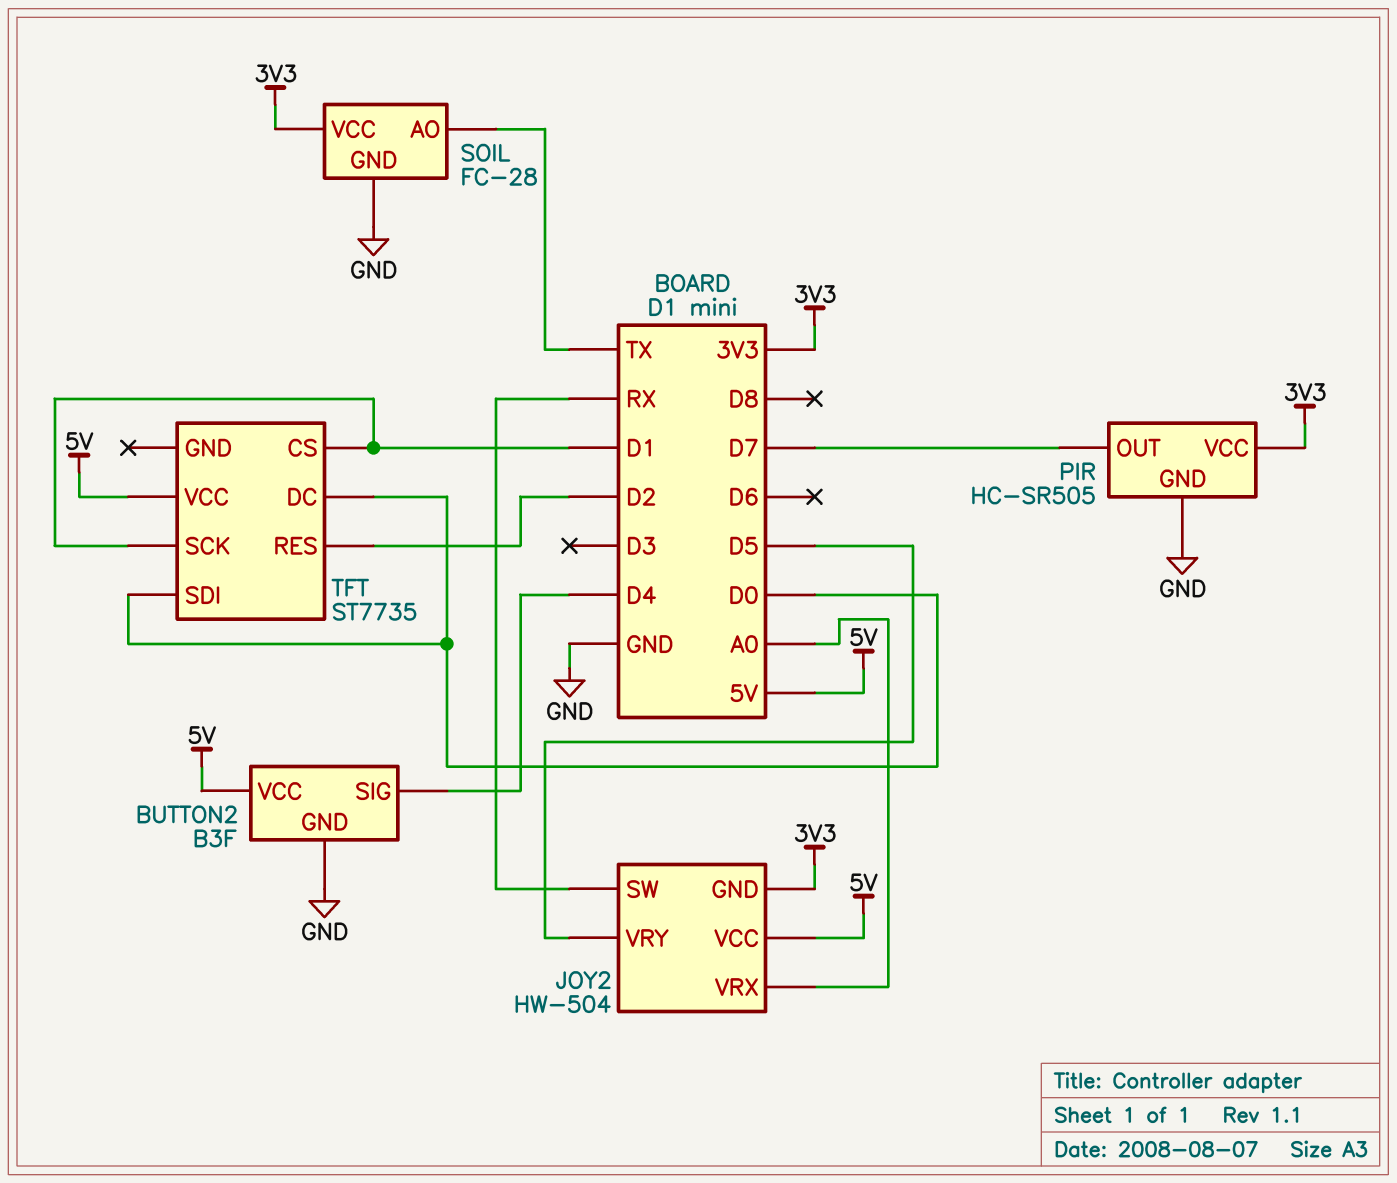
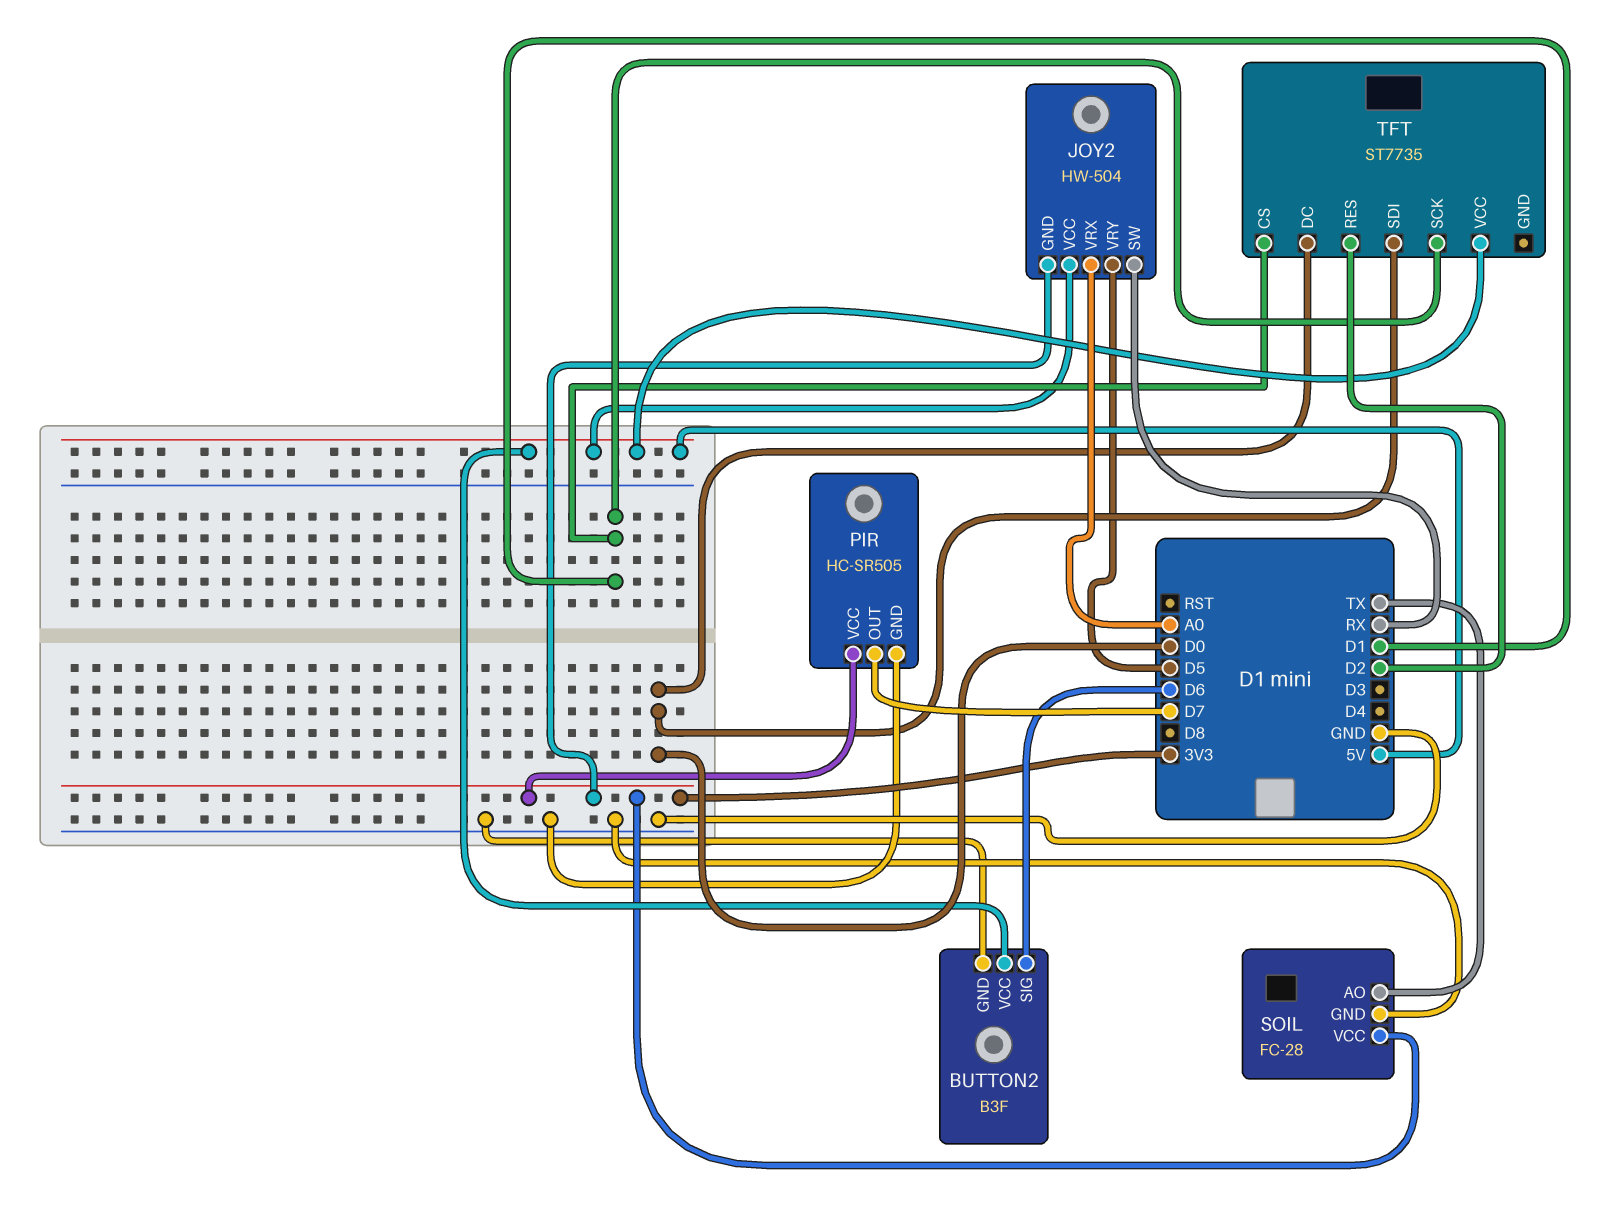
BUTTON2 pin SIG: D4 -> D6

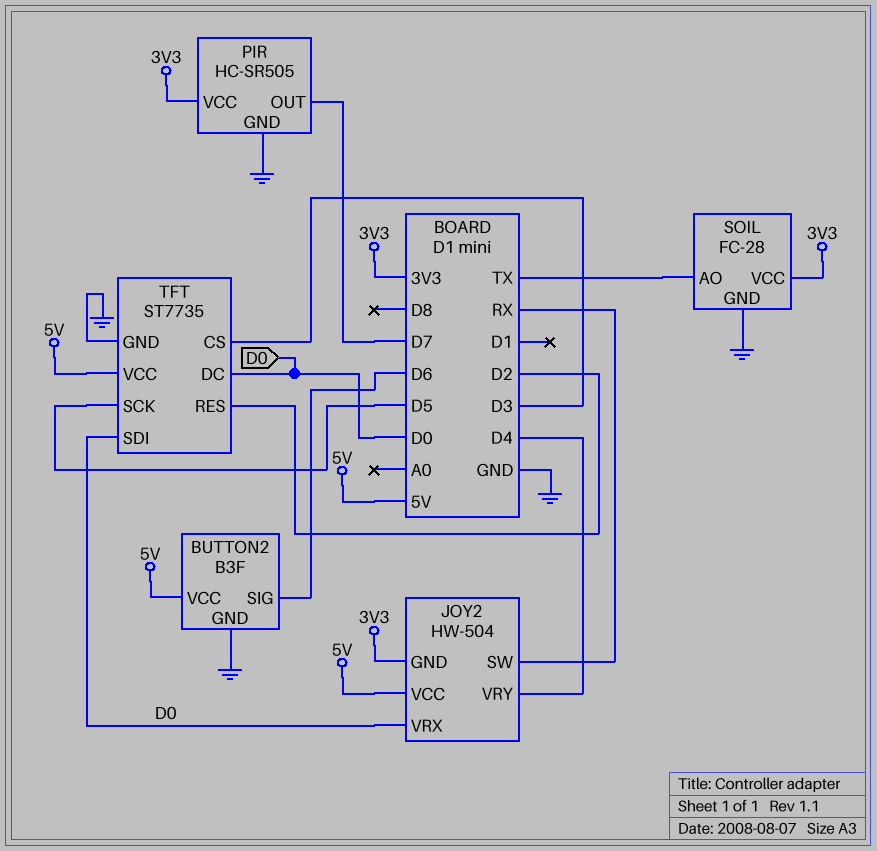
JOY2 pin VRX: A0 -> D0
JOY2 pin VRY: D5 -> D4
TFT pin CS: D1 -> D3
TFT pin GND: none -> GND
TFT pin SCK: D1 -> D5

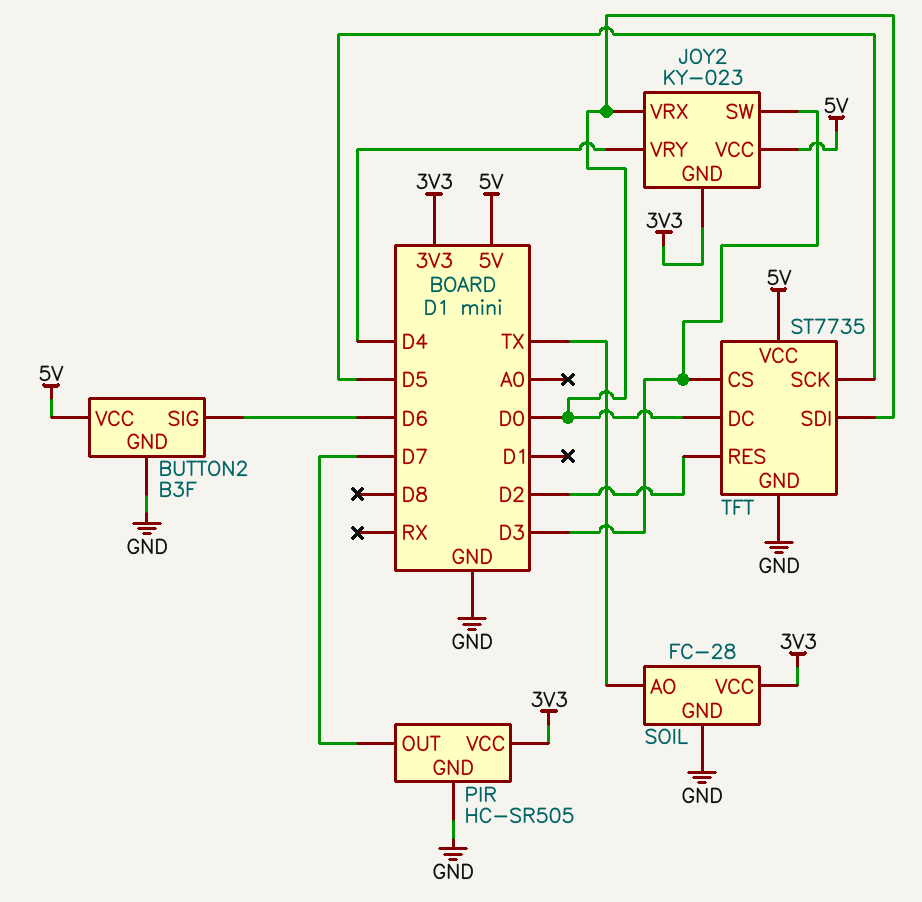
JOY2: HW-504 -> KY-023
JOY2 pin SW: RX -> D3

